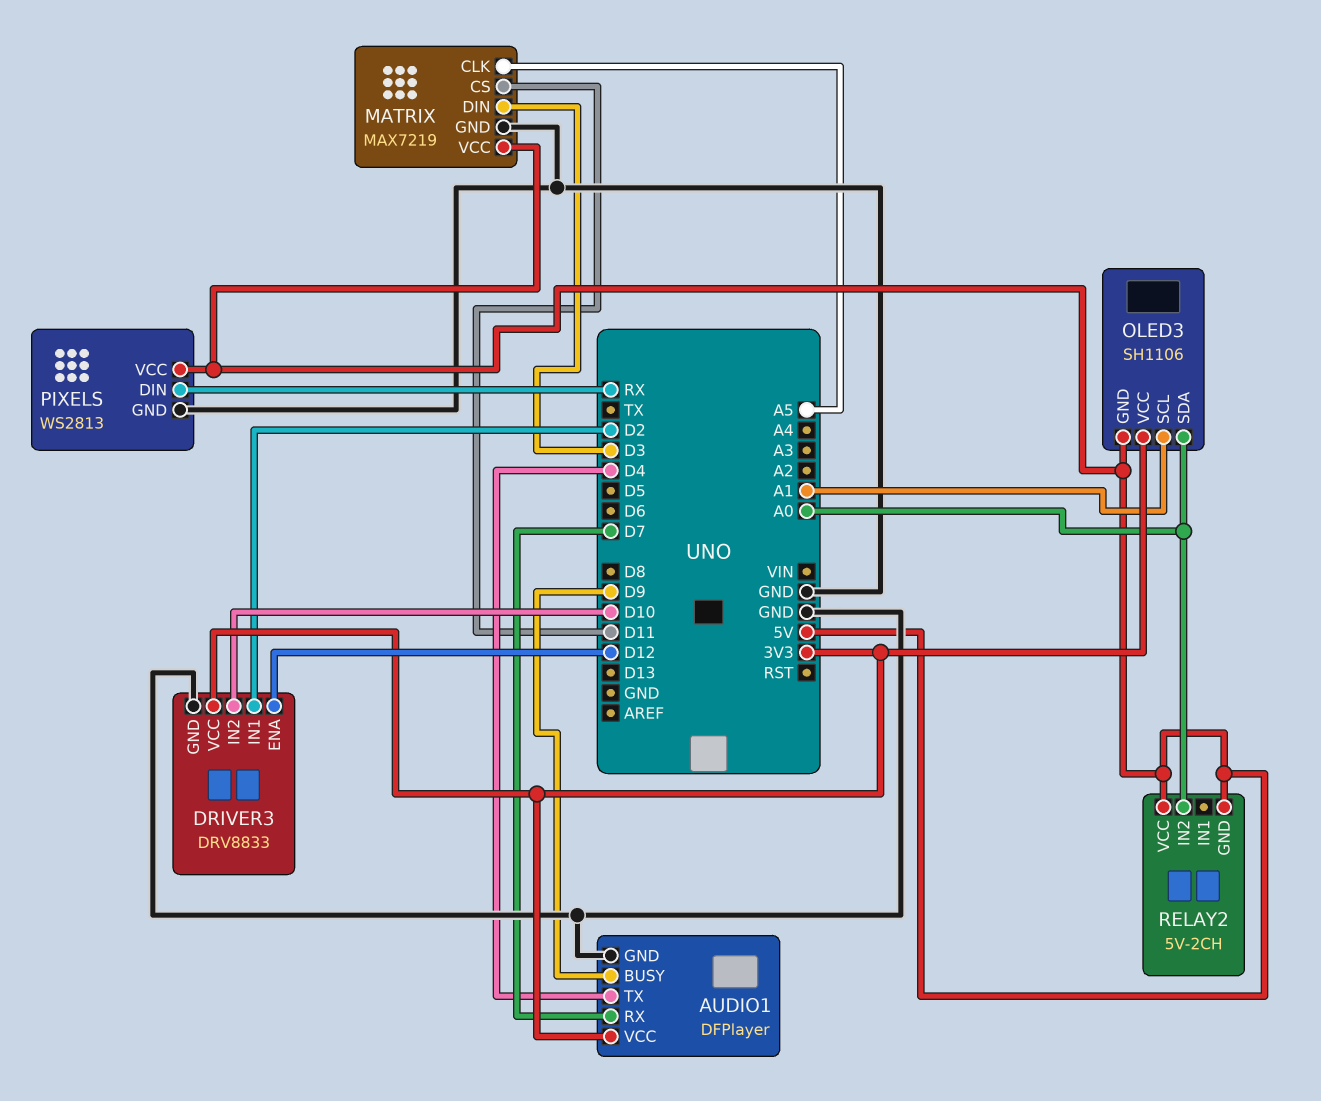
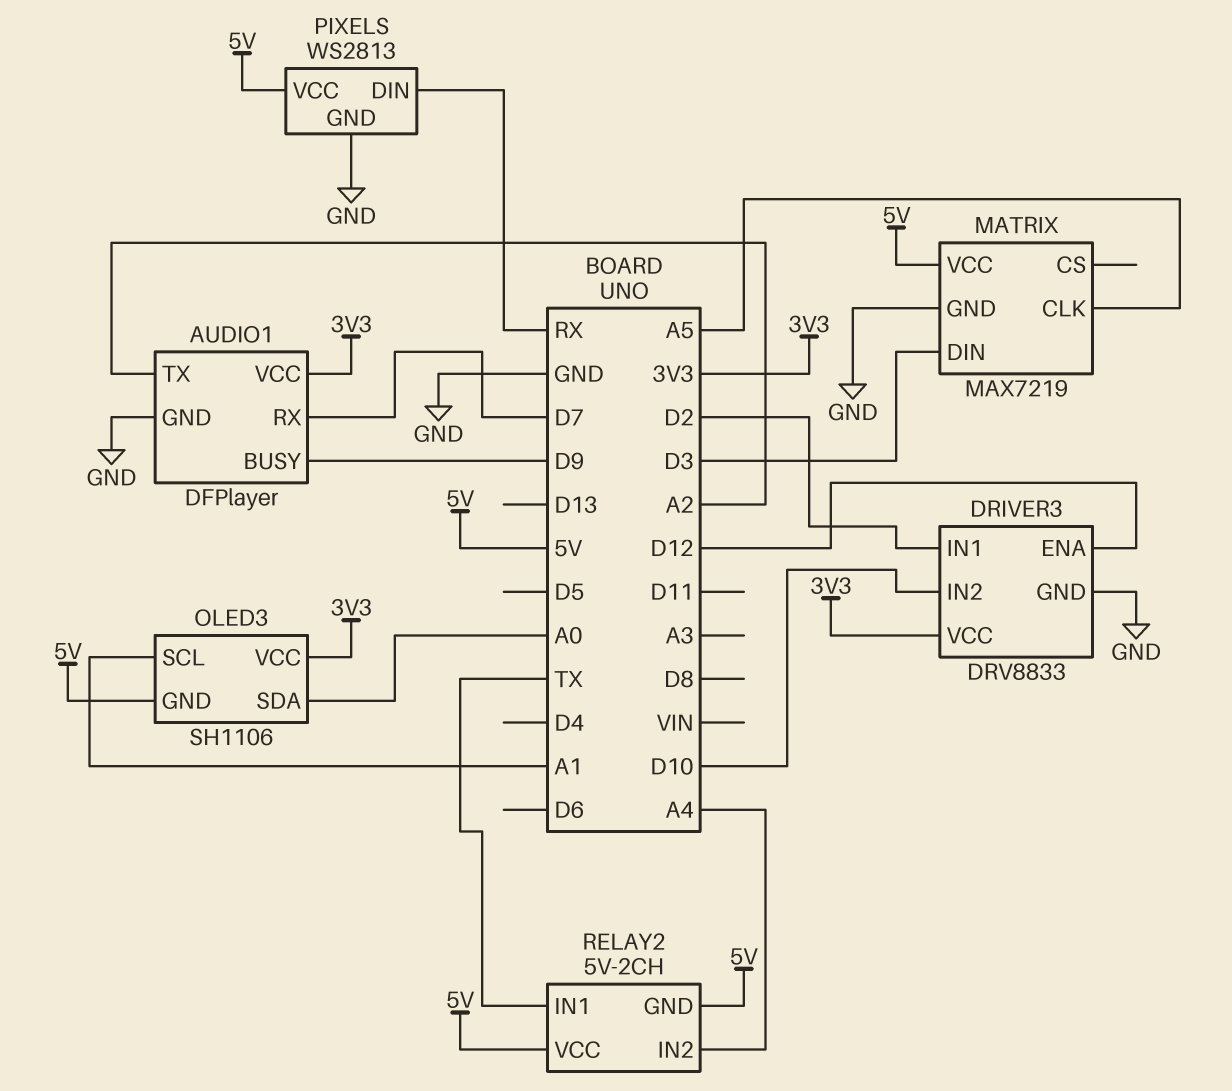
AUDIO1 pin TX: D4 -> A2
MATRIX pin CS: D11 -> none
RELAY2 pin IN1: none -> TX
RELAY2 pin IN2: A0 -> A4

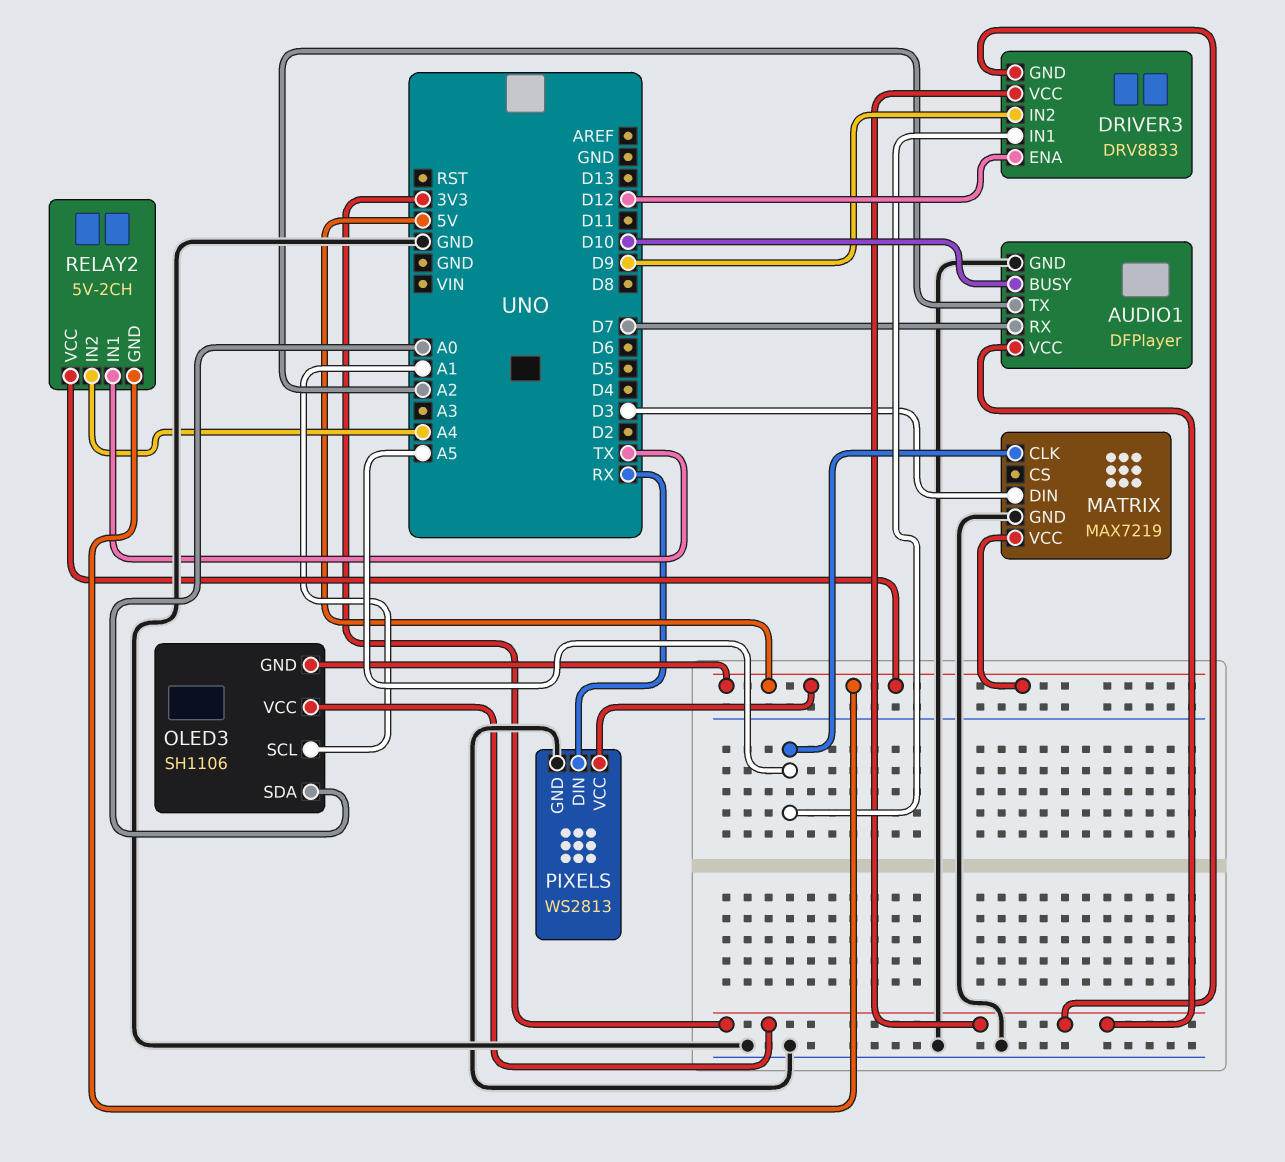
AUDIO1 pin BUSY: D9 -> D10
DRIVER3 pin GND: GND -> 3V3
DRIVER3 pin IN1: D2 -> A5
DRIVER3 pin IN2: D10 -> D9

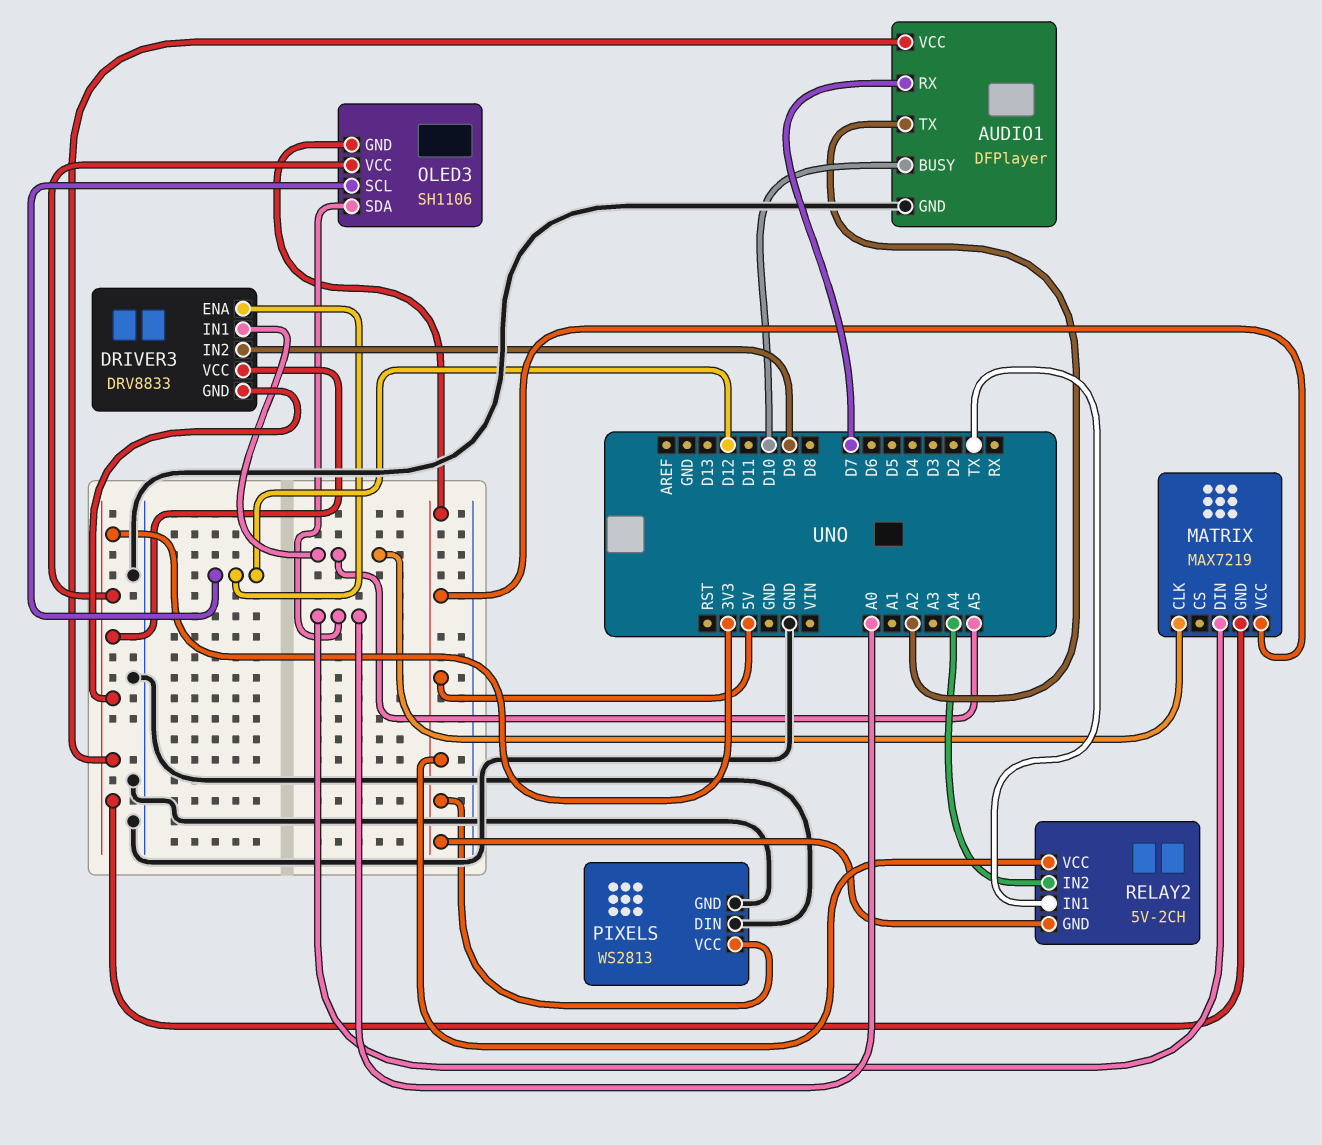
MATRIX pin DIN: D3 -> A0
MATRIX pin GND: GND -> 3V3
OLED3 pin SCL: A1 -> D12
PIXELS pin DIN: RX -> GND

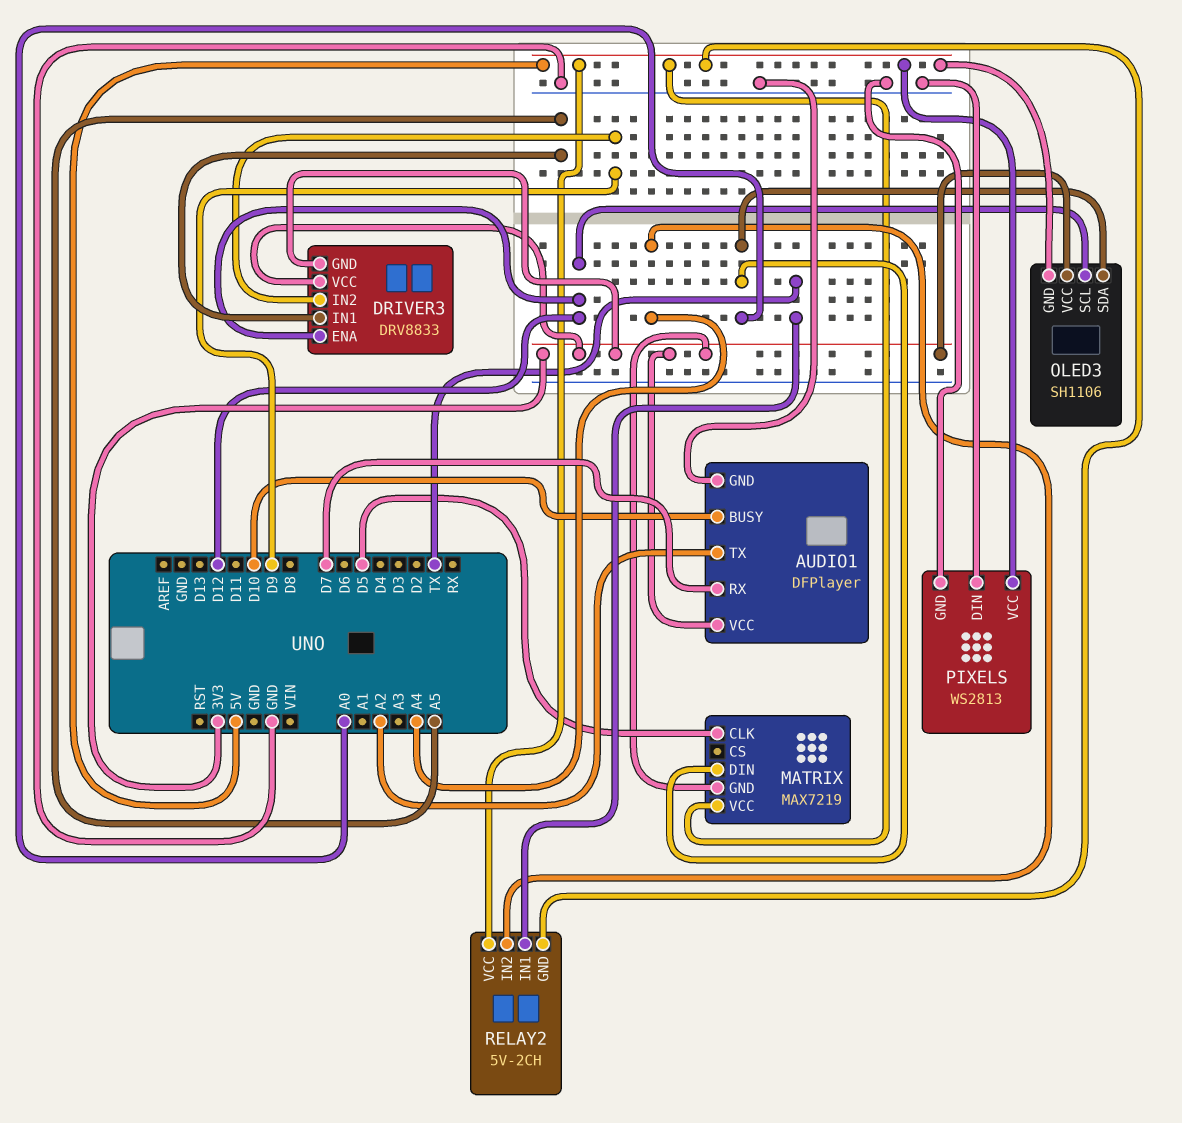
MATRIX pin CLK: A5 -> D5

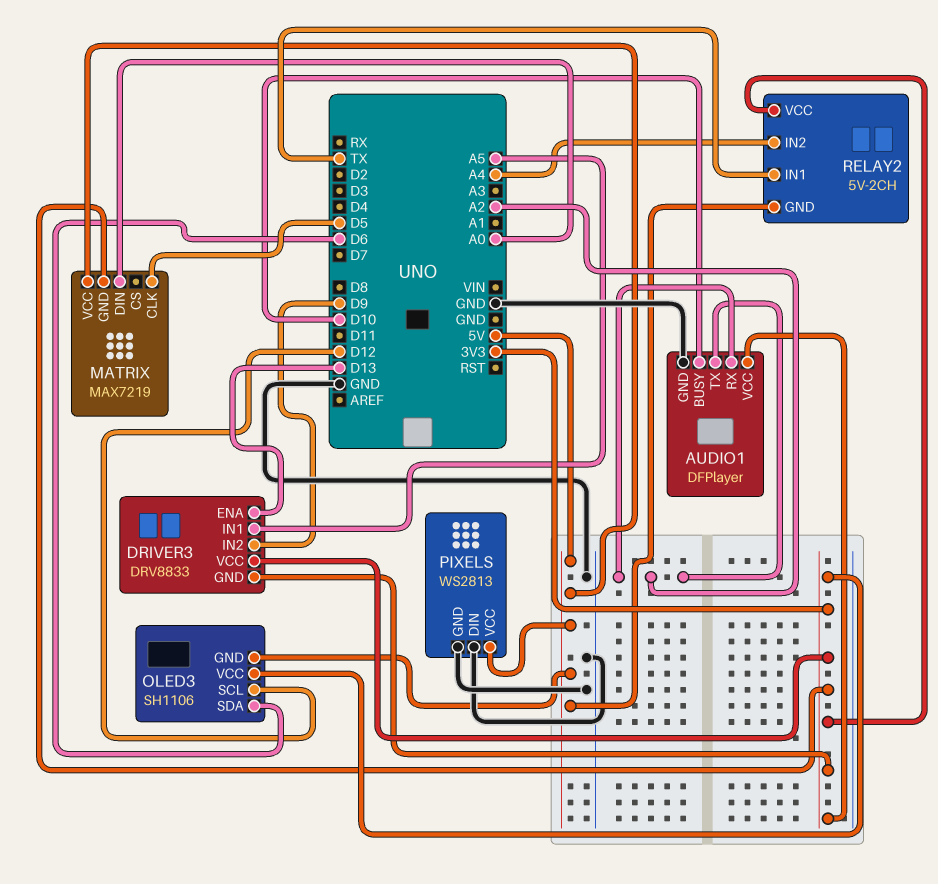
AUDIO1 pin RX: D7 -> A2
DRIVER3 pin ENA: D12 -> D13
OLED3 pin SDA: A0 -> D6
RELAY2 pin VCC: 5V -> 3V3

